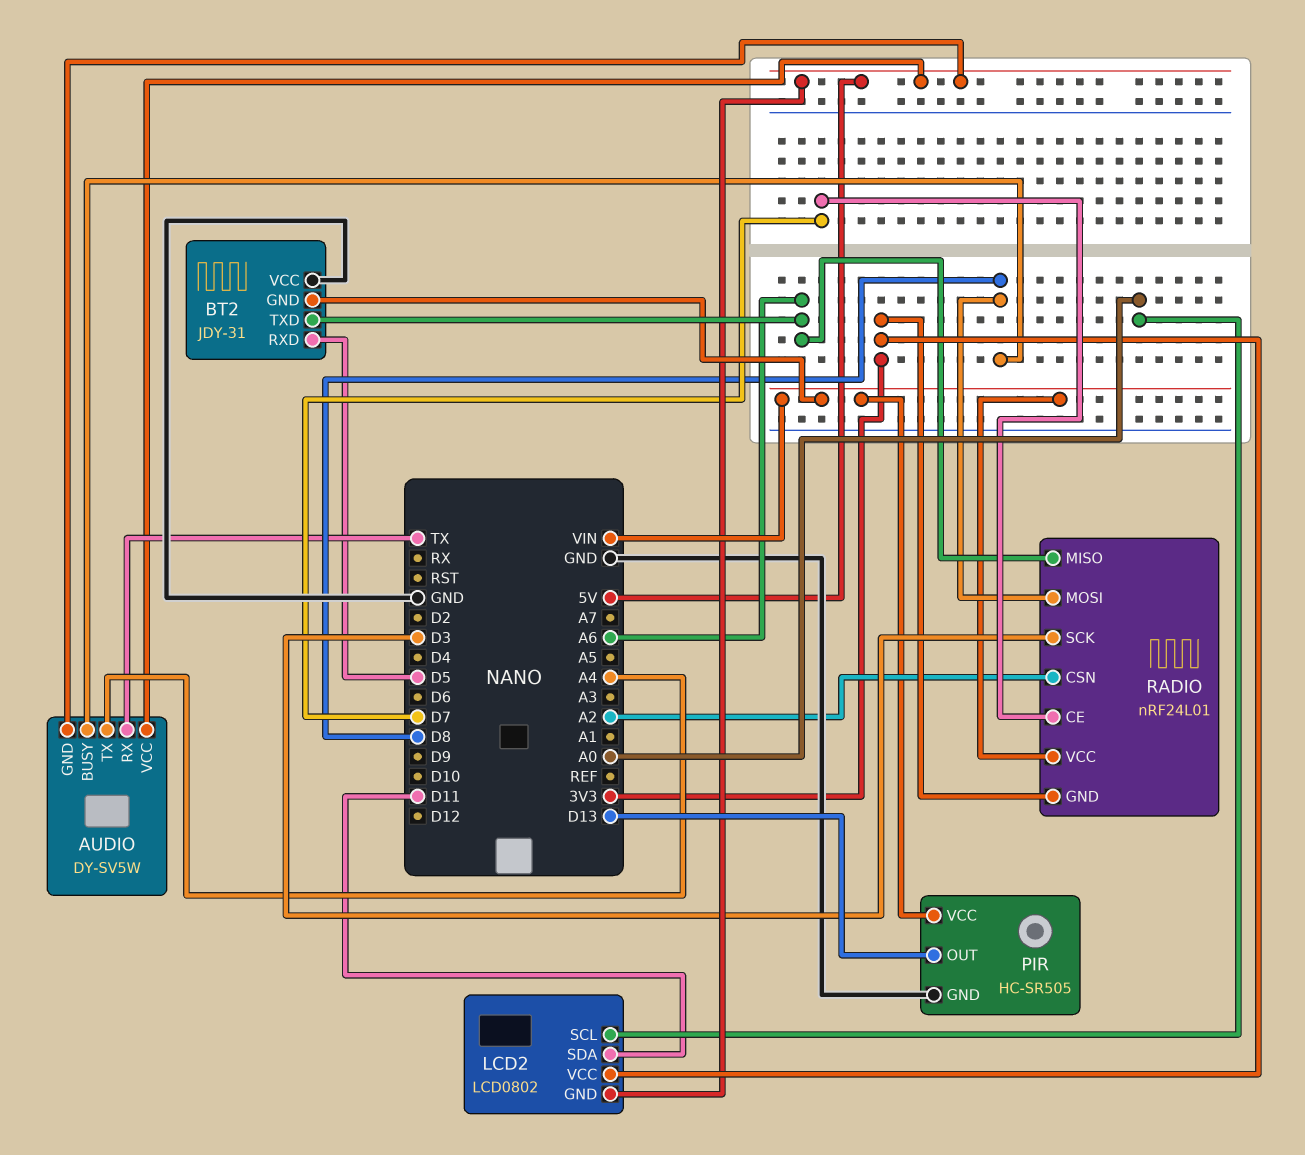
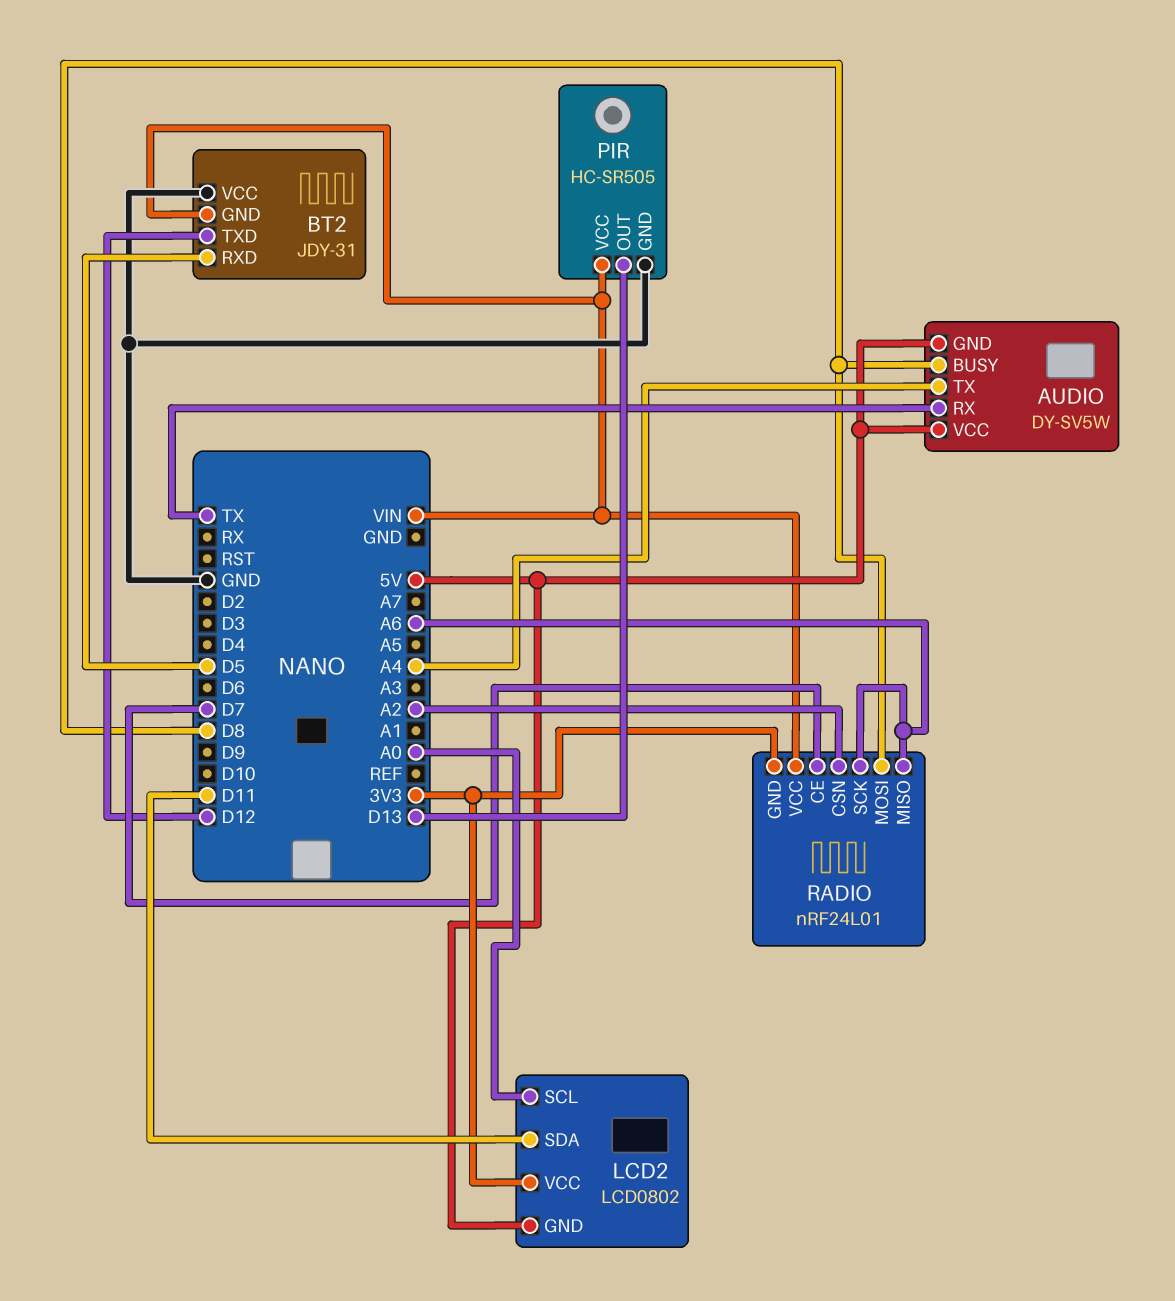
BT2 pin TXD: A6 -> D12
RADIO pin SCK: D3 -> A6

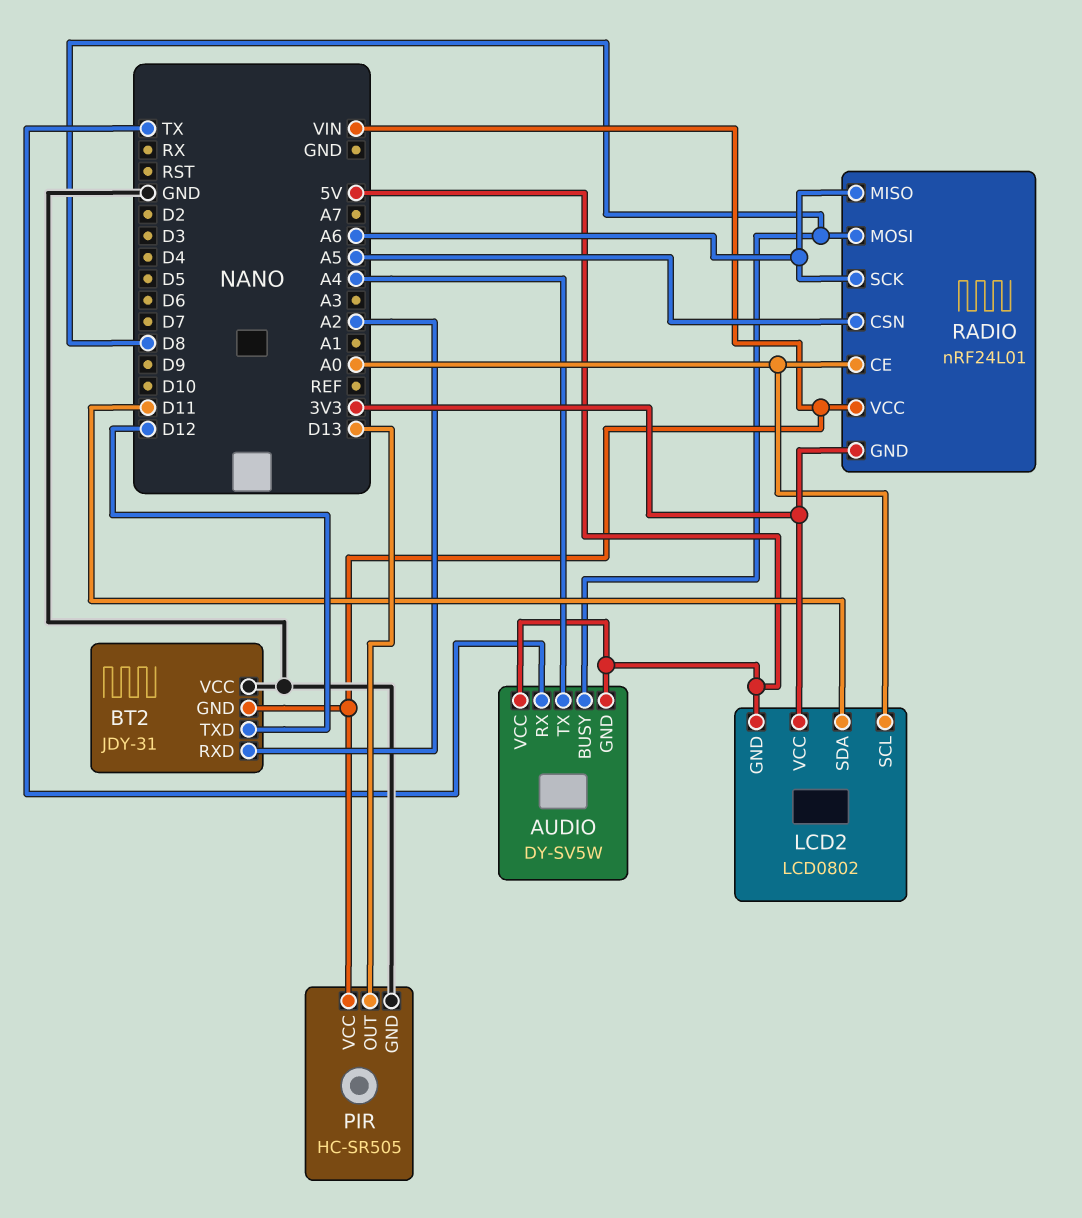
BT2 pin RXD: D5 -> A2
RADIO pin CE: D7 -> A0
RADIO pin CSN: A2 -> A5

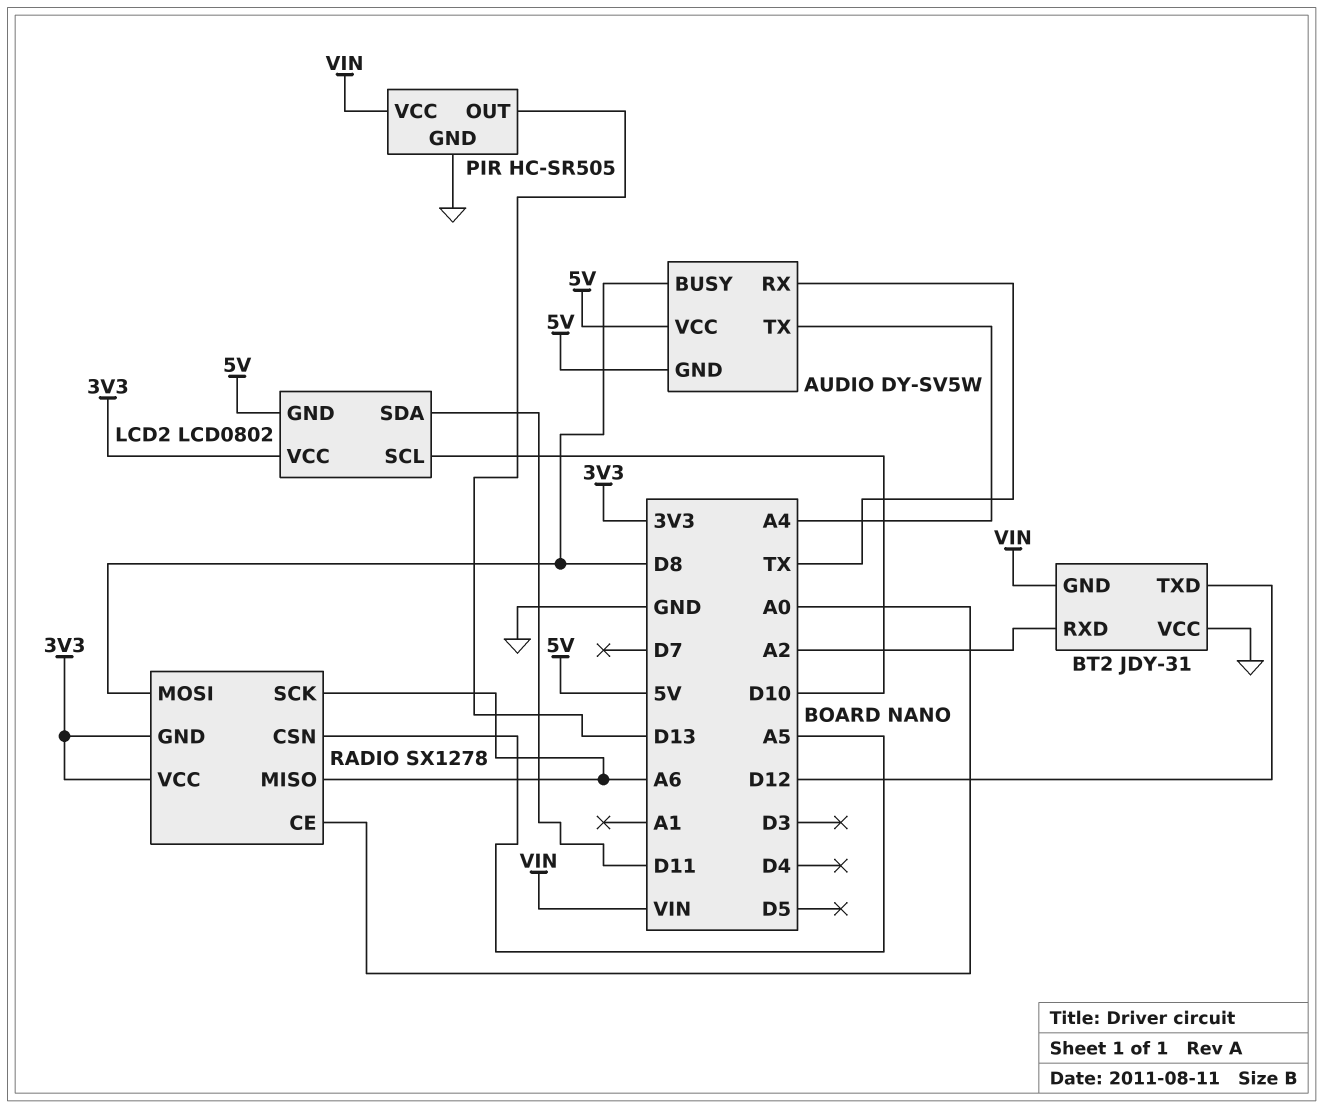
LCD2 pin SCL: A0 -> D10
RADIO: nRF24L01 -> SX1278
RADIO pin VCC: VIN -> 3V3

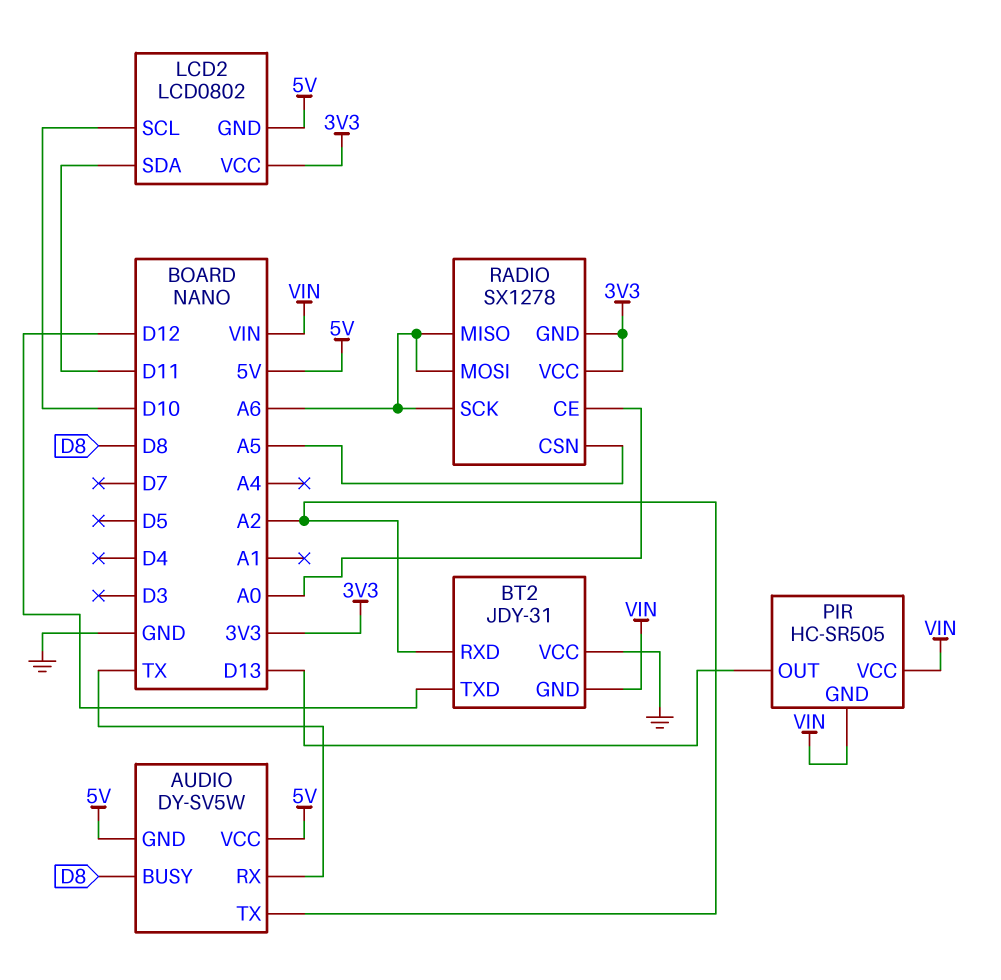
AUDIO pin TX: A4 -> A2
PIR pin GND: GND -> VIN
RADIO pin MOSI: D8 -> A6

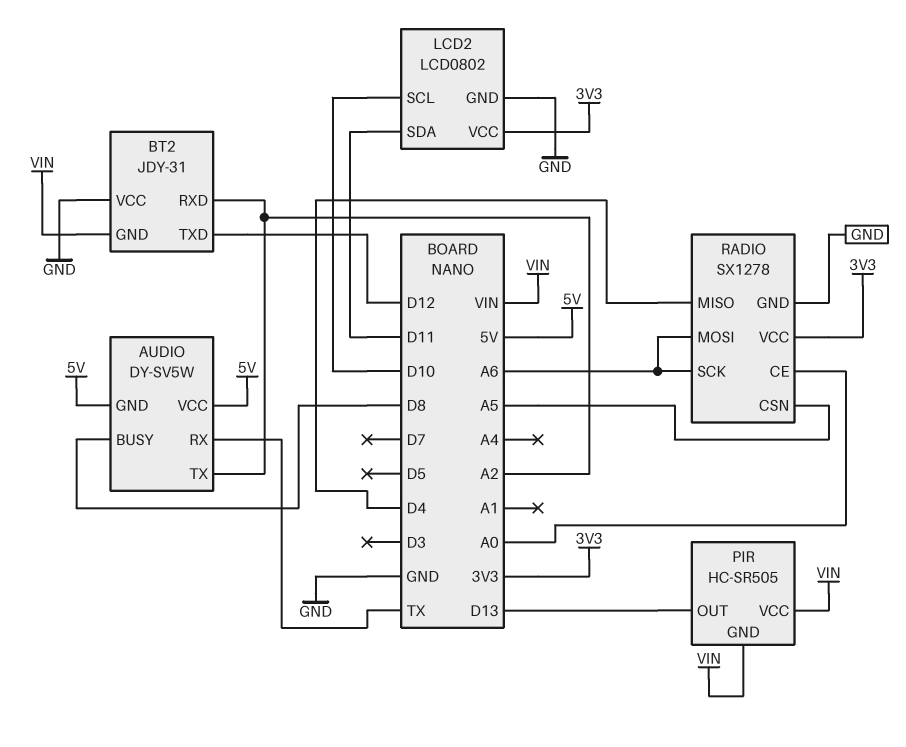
LCD2 pin GND: 5V -> GND
RADIO pin GND: 3V3 -> GND
RADIO pin MISO: A6 -> D4

